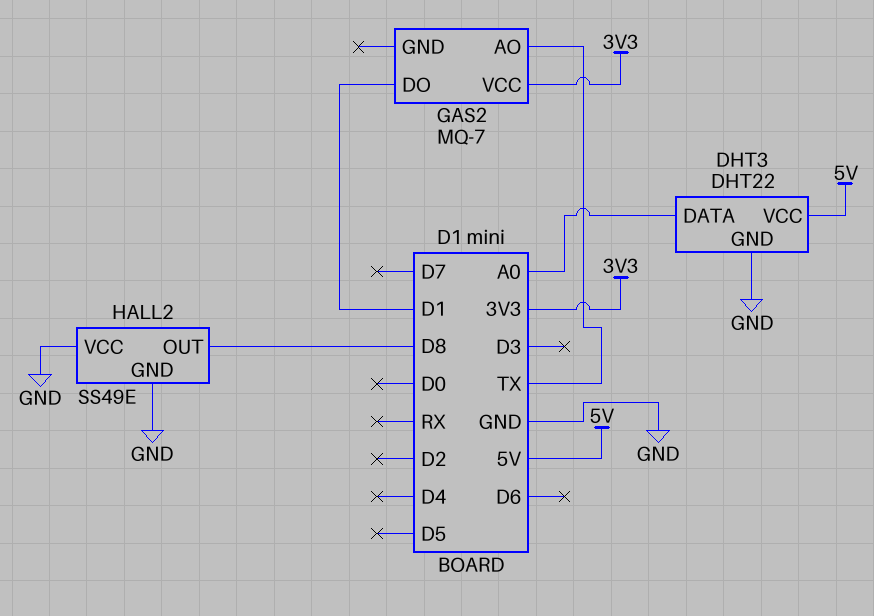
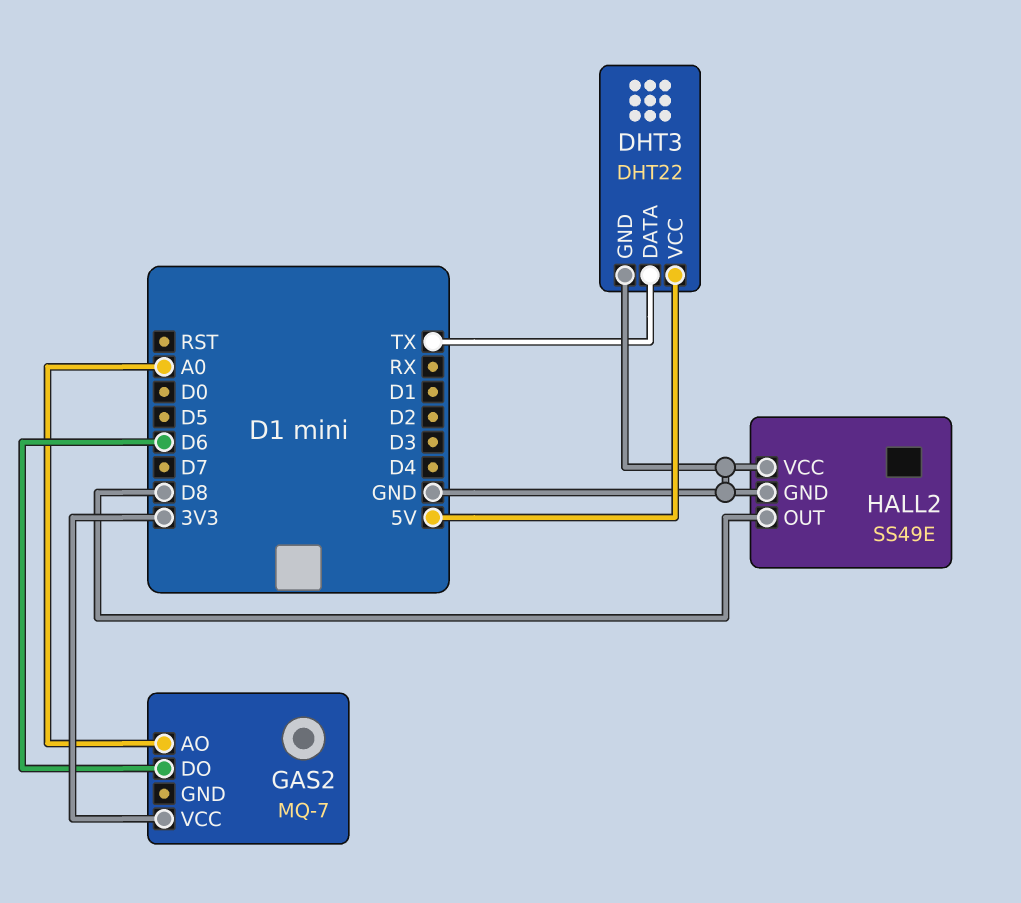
DHT3 pin DATA: A0 -> TX
GAS2 pin AO: TX -> A0
GAS2 pin DO: D1 -> D6

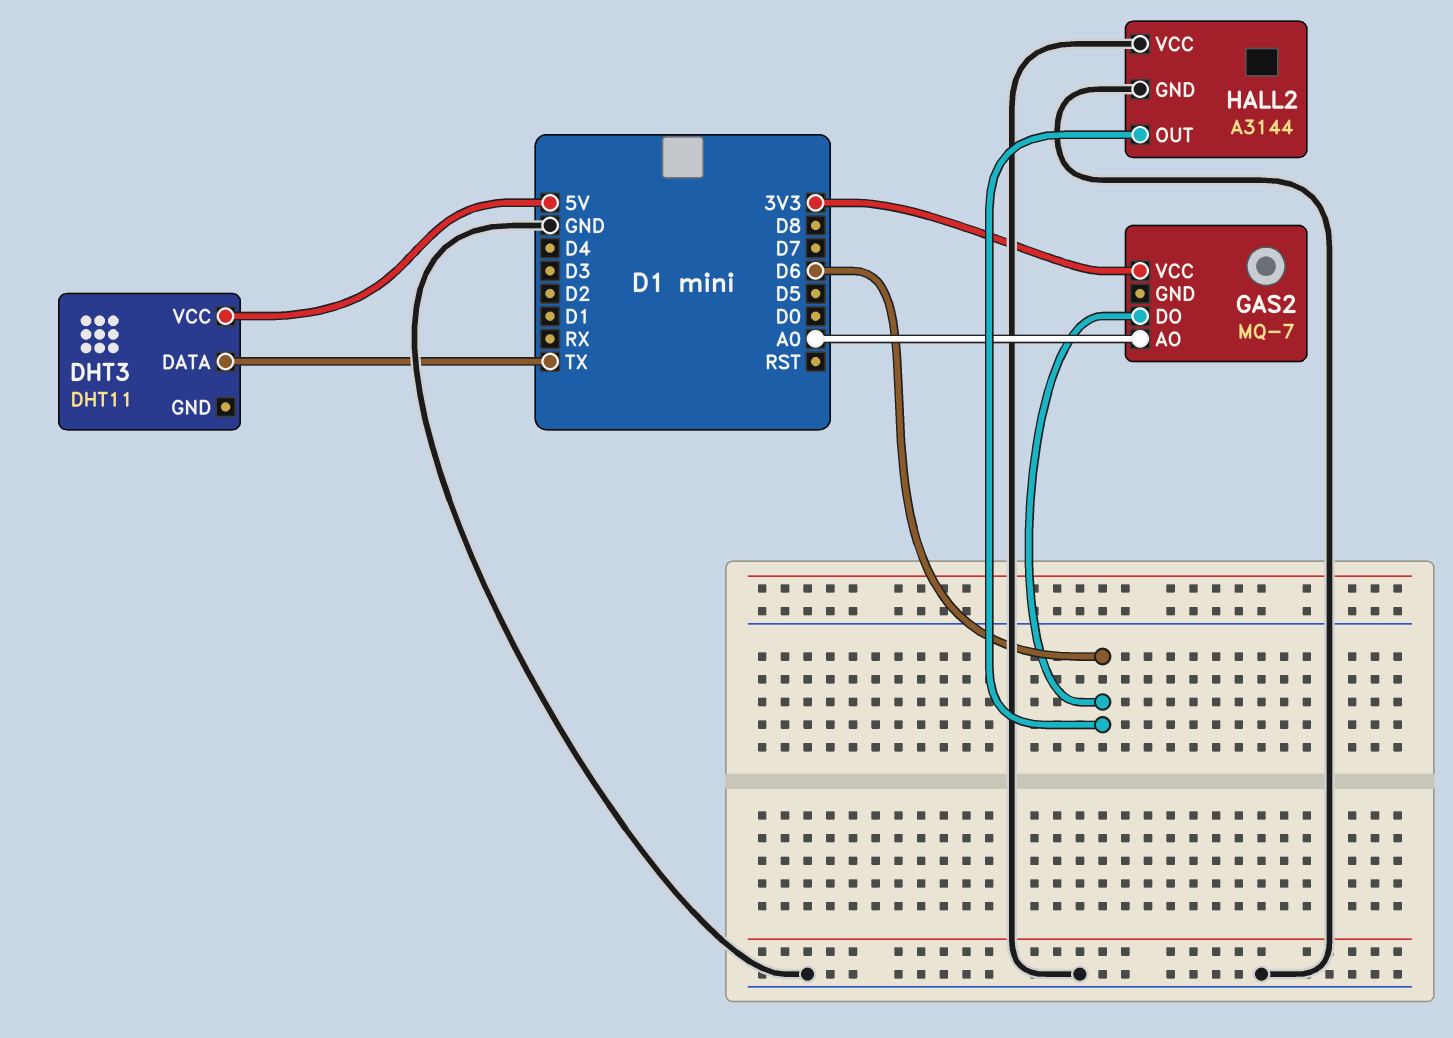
DHT3: DHT22 -> DHT11
DHT3 pin GND: GND -> none
HALL2: SS49E -> A3144
HALL2 pin OUT: D8 -> D6

